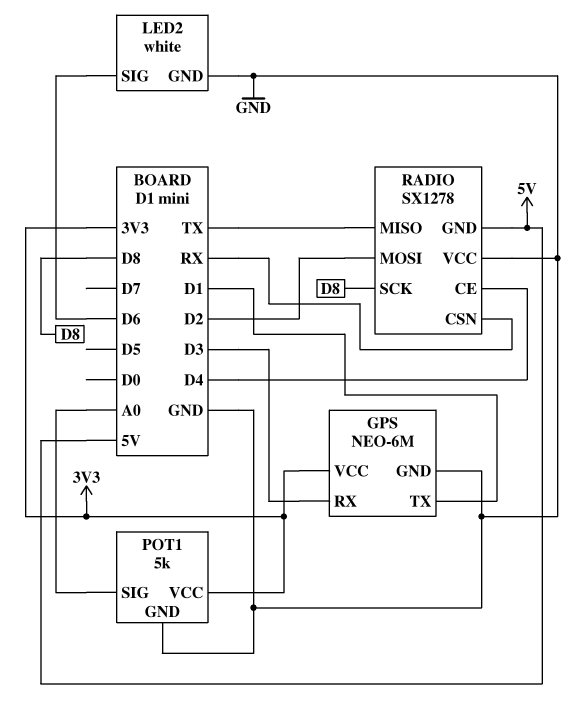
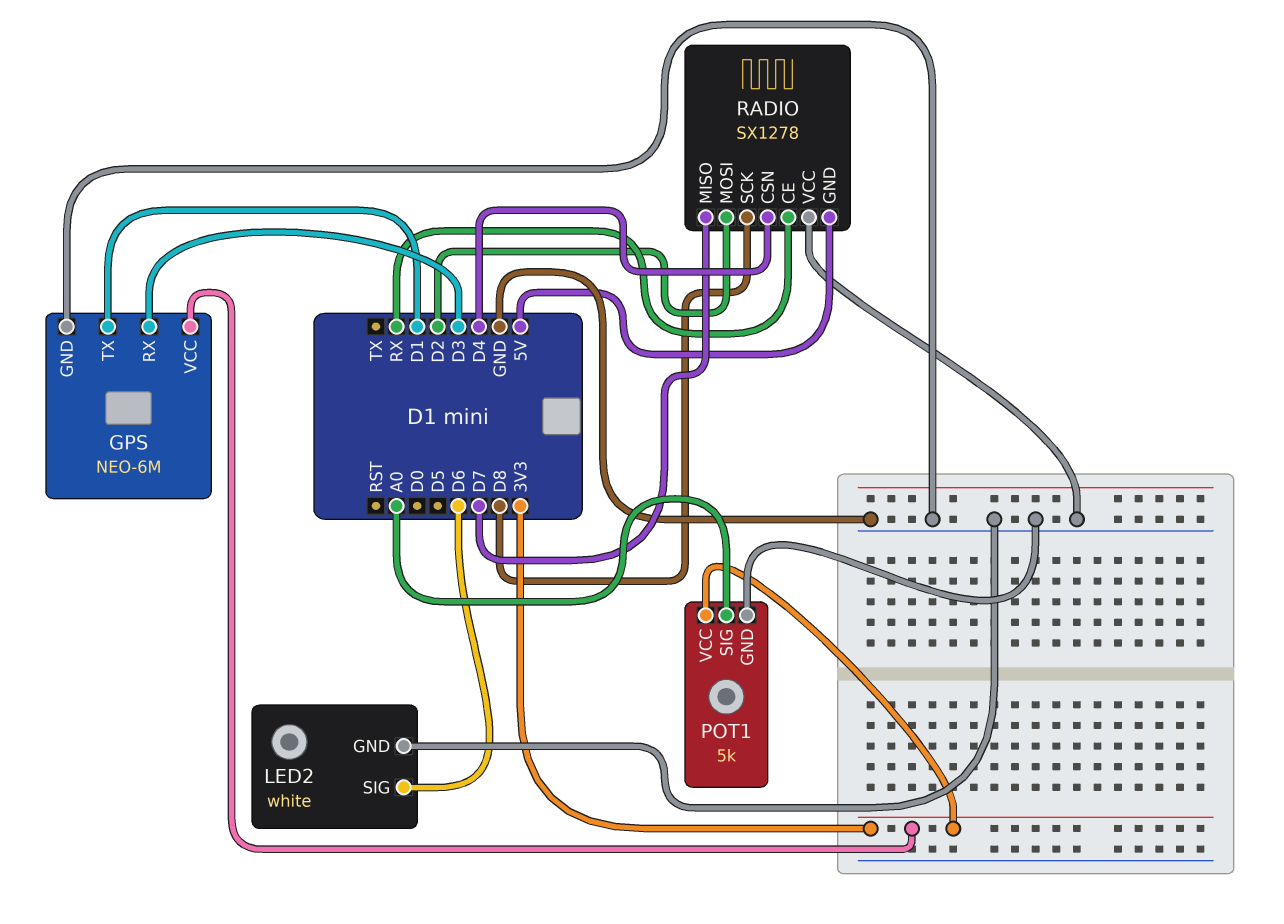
RADIO pin CE: D4 -> RX
RADIO pin CSN: RX -> D4
RADIO pin MISO: TX -> D7

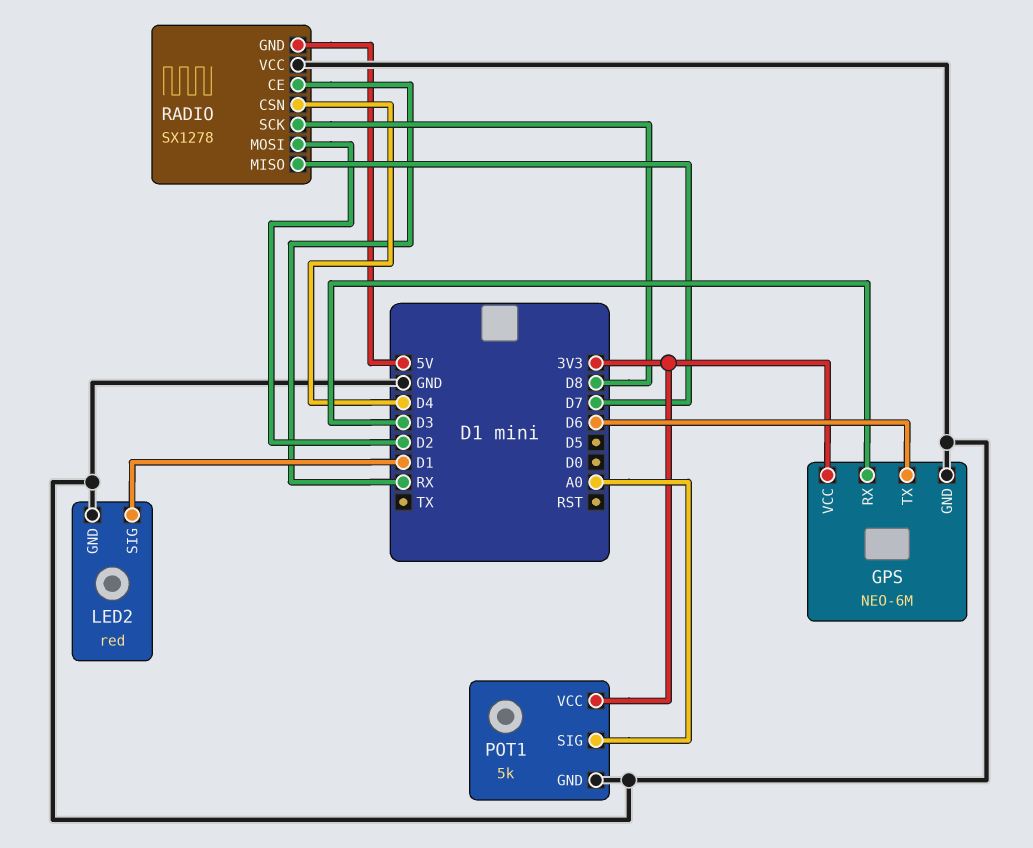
GPS pin TX: D1 -> D6
LED2: white -> red
LED2 pin SIG: D6 -> D1

